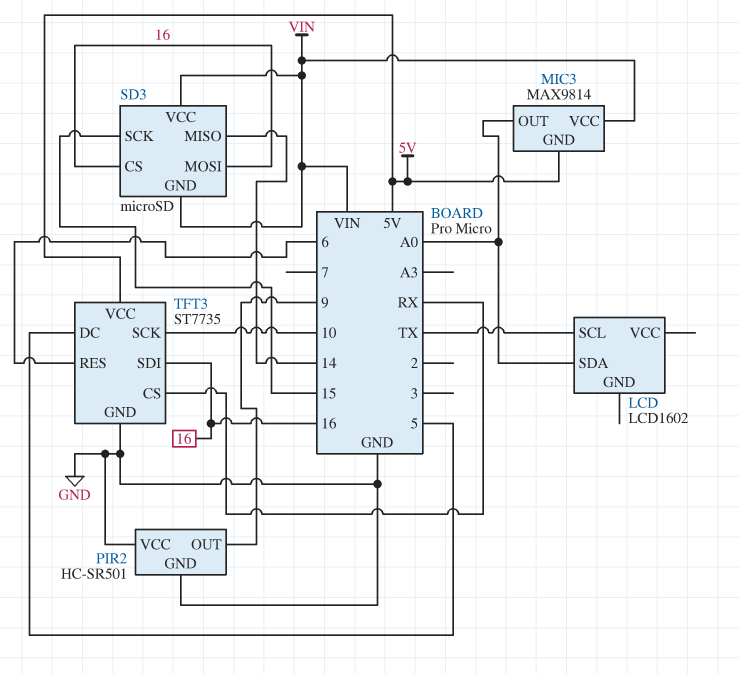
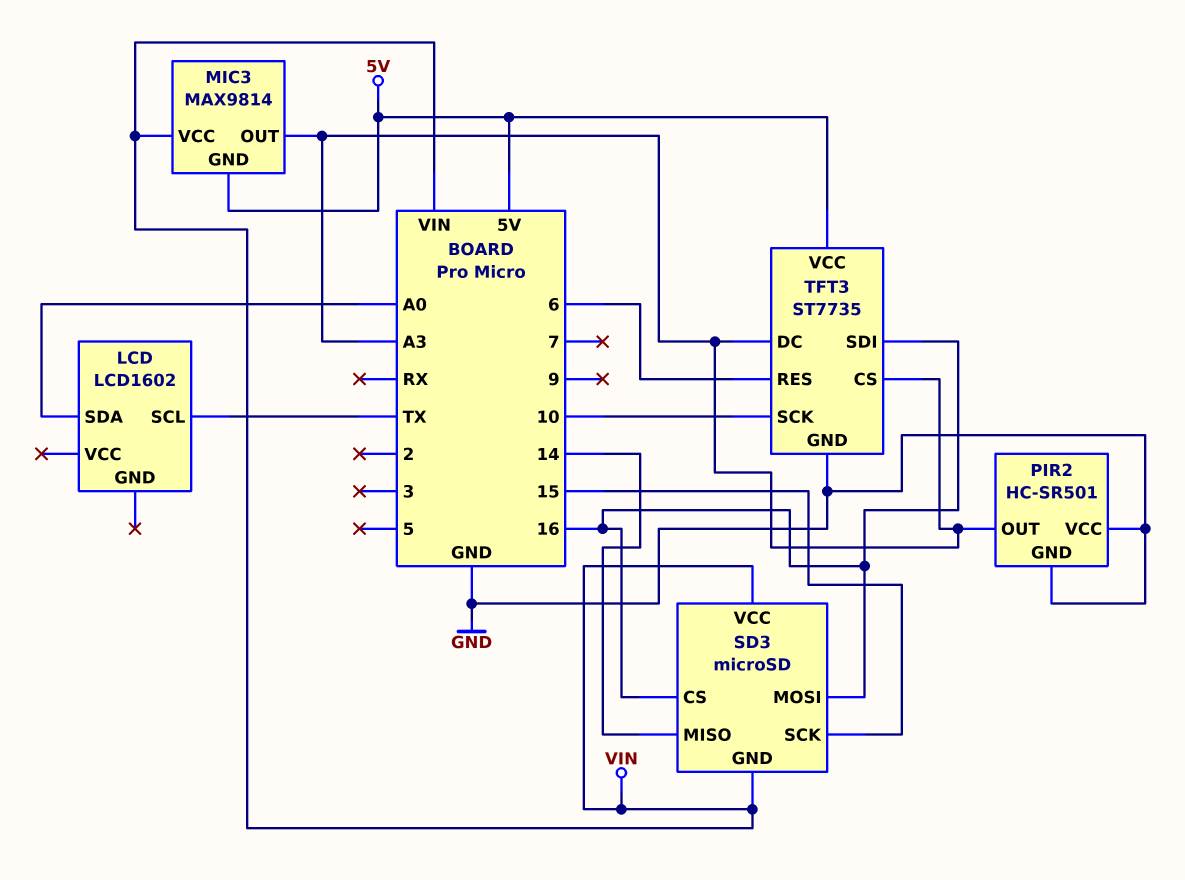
MIC3 pin OUT: A0 -> A3
PIR2 pin OUT: 9 -> A3
TFT3 pin CS: RX -> A3
TFT3 pin DC: 5 -> A3

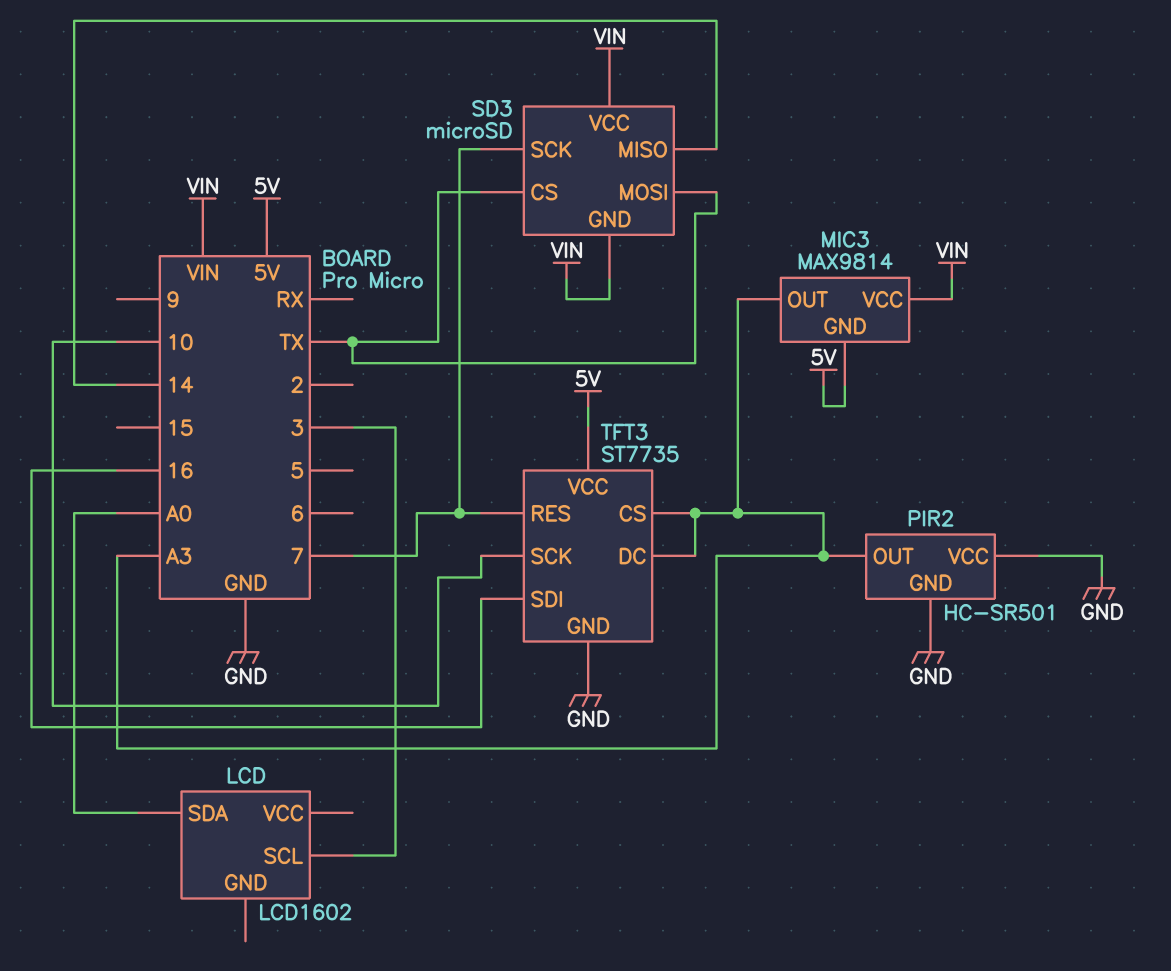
LCD pin SCL: TX -> 3
SD3 pin CS: 16 -> TX
SD3 pin MOSI: 16 -> TX
SD3 pin SCK: 15 -> 7
TFT3 pin RES: 6 -> 7

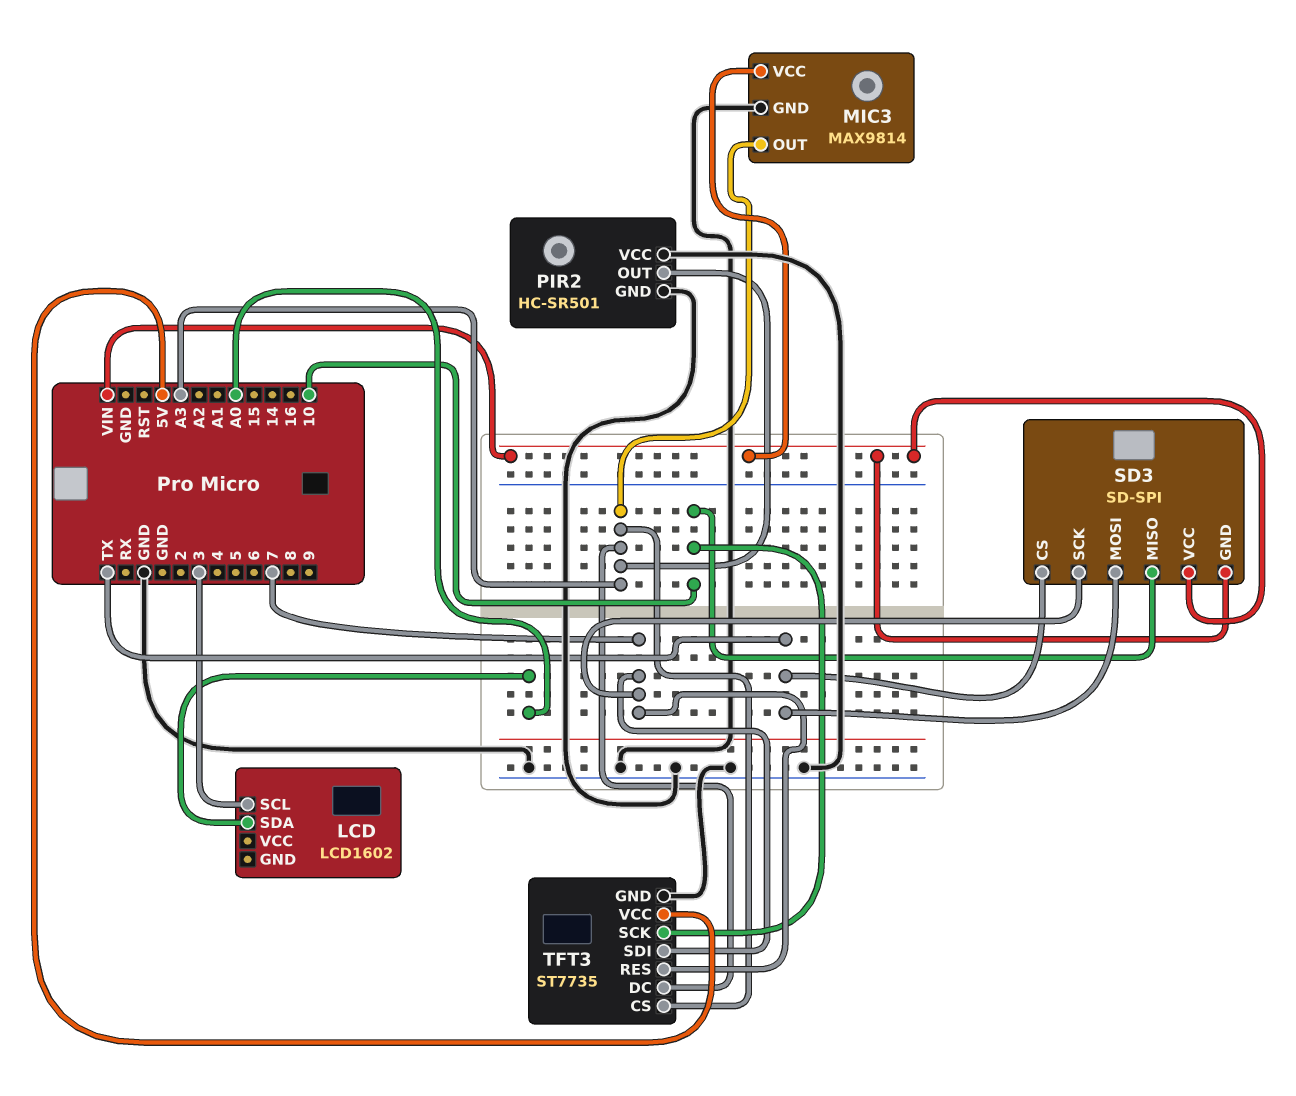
MIC3 pin GND: 5V -> GND
SD3: microSD -> SD-SPI
SD3 pin MISO: 14 -> 10
TFT3 pin SDI: 16 -> 7

